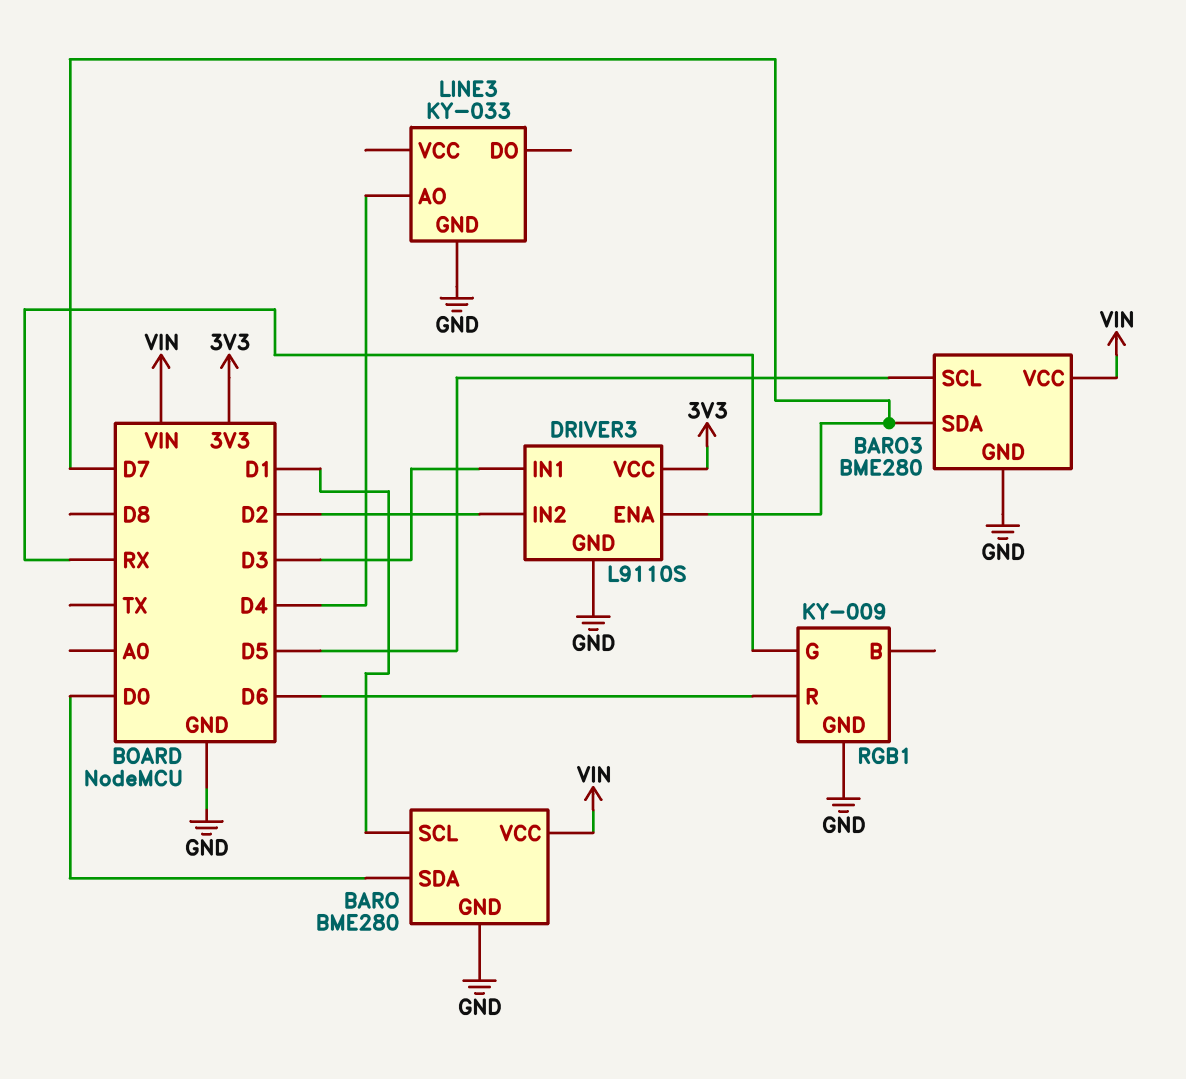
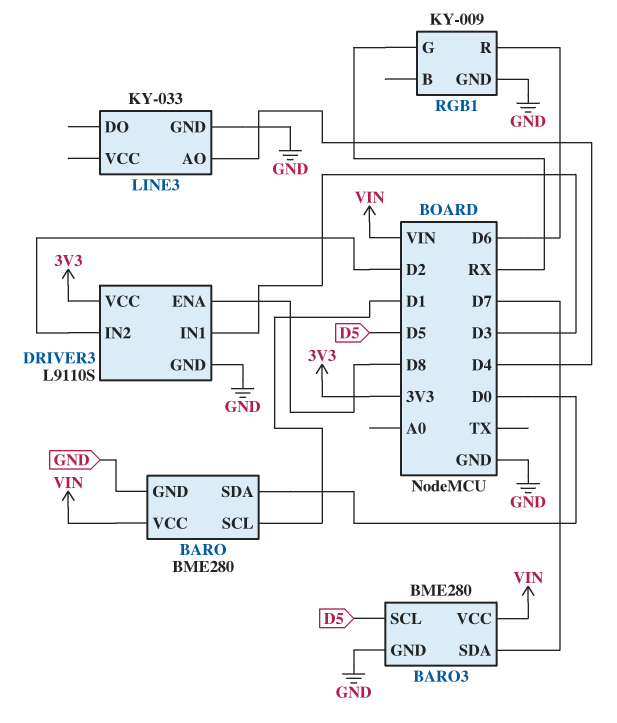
DRIVER3 pin ENA: D7 -> D8

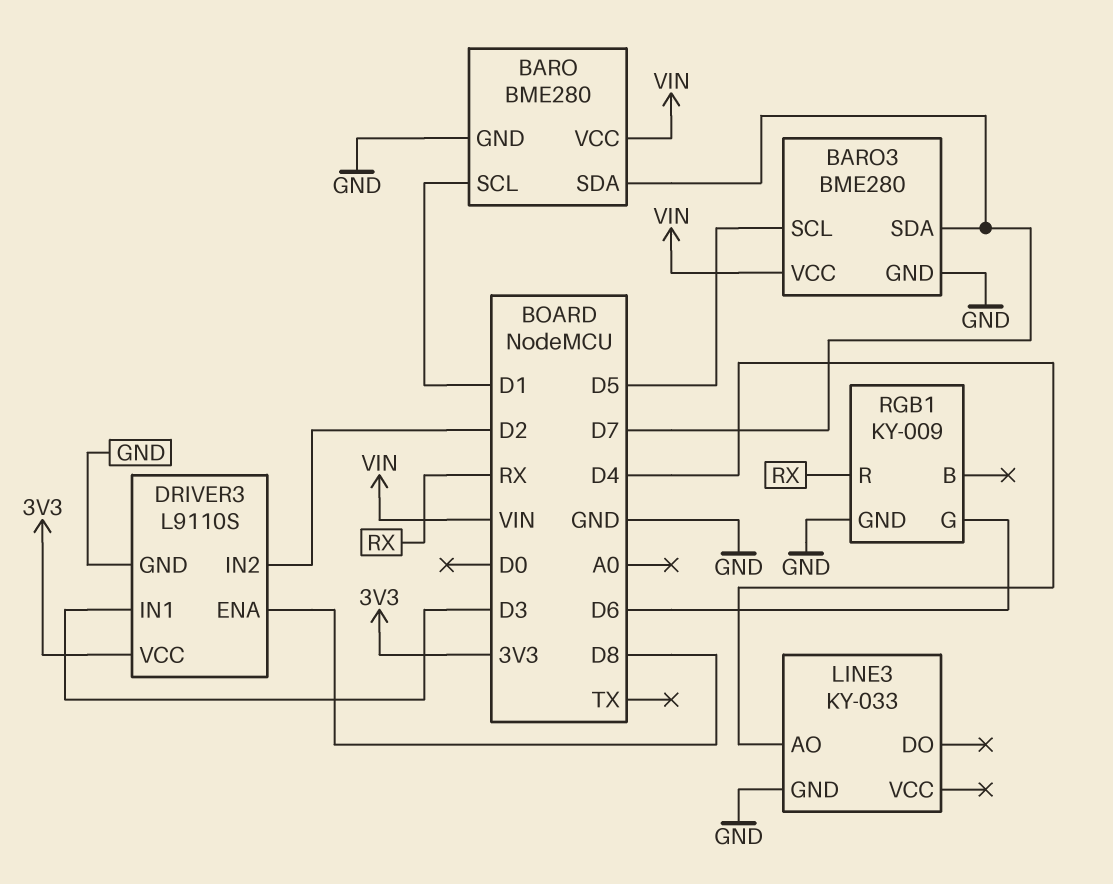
BARO pin SDA: D0 -> D7
RGB1 pin G: RX -> D6
RGB1 pin R: D6 -> RX

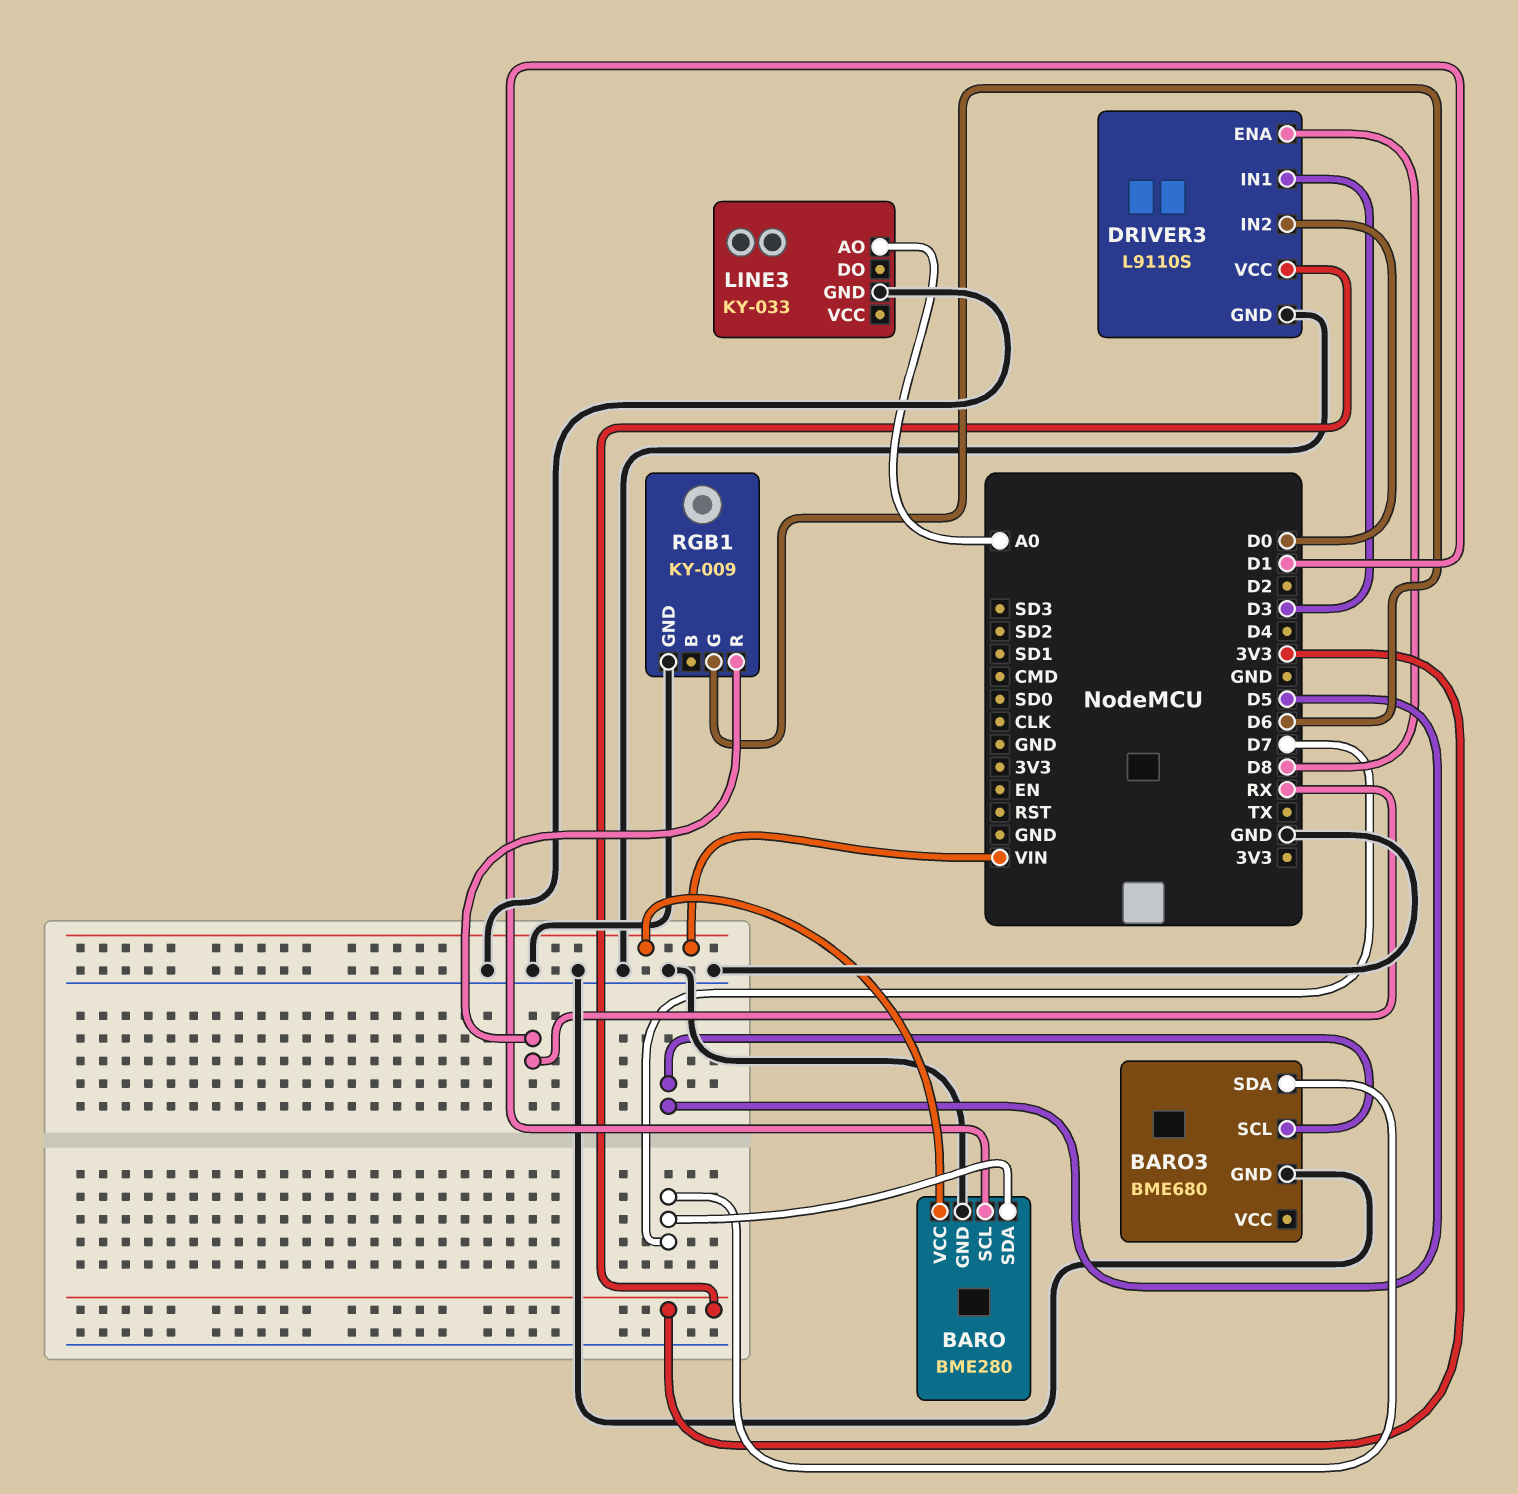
BARO3: BME280 -> BME680
BARO3 pin VCC: VIN -> none
DRIVER3 pin IN2: D2 -> D0
LINE3 pin AO: D4 -> A0

